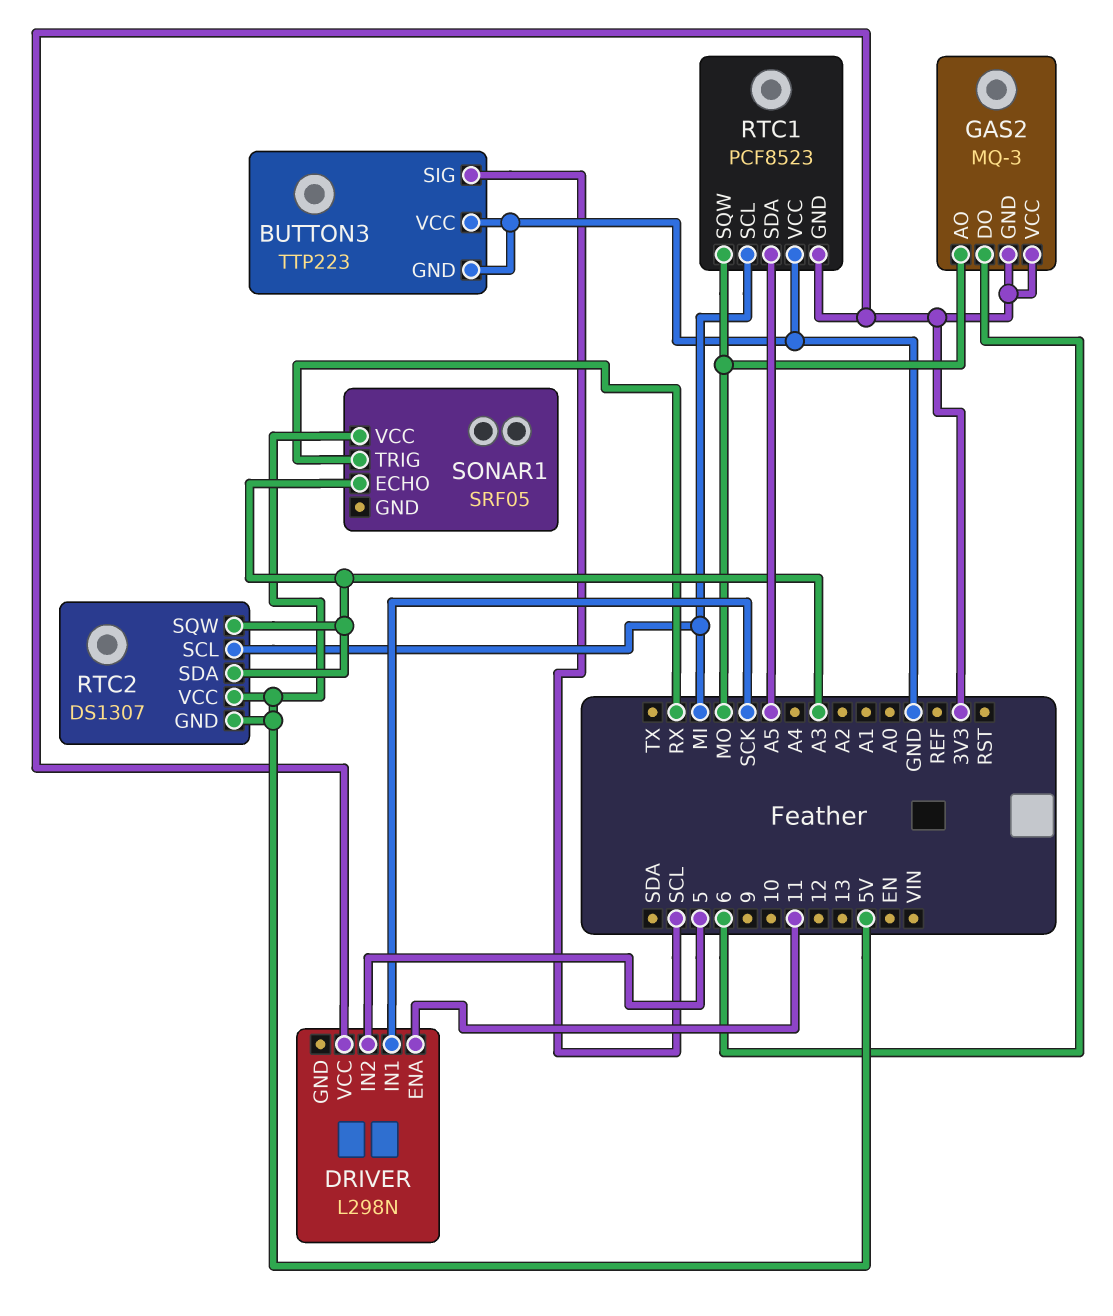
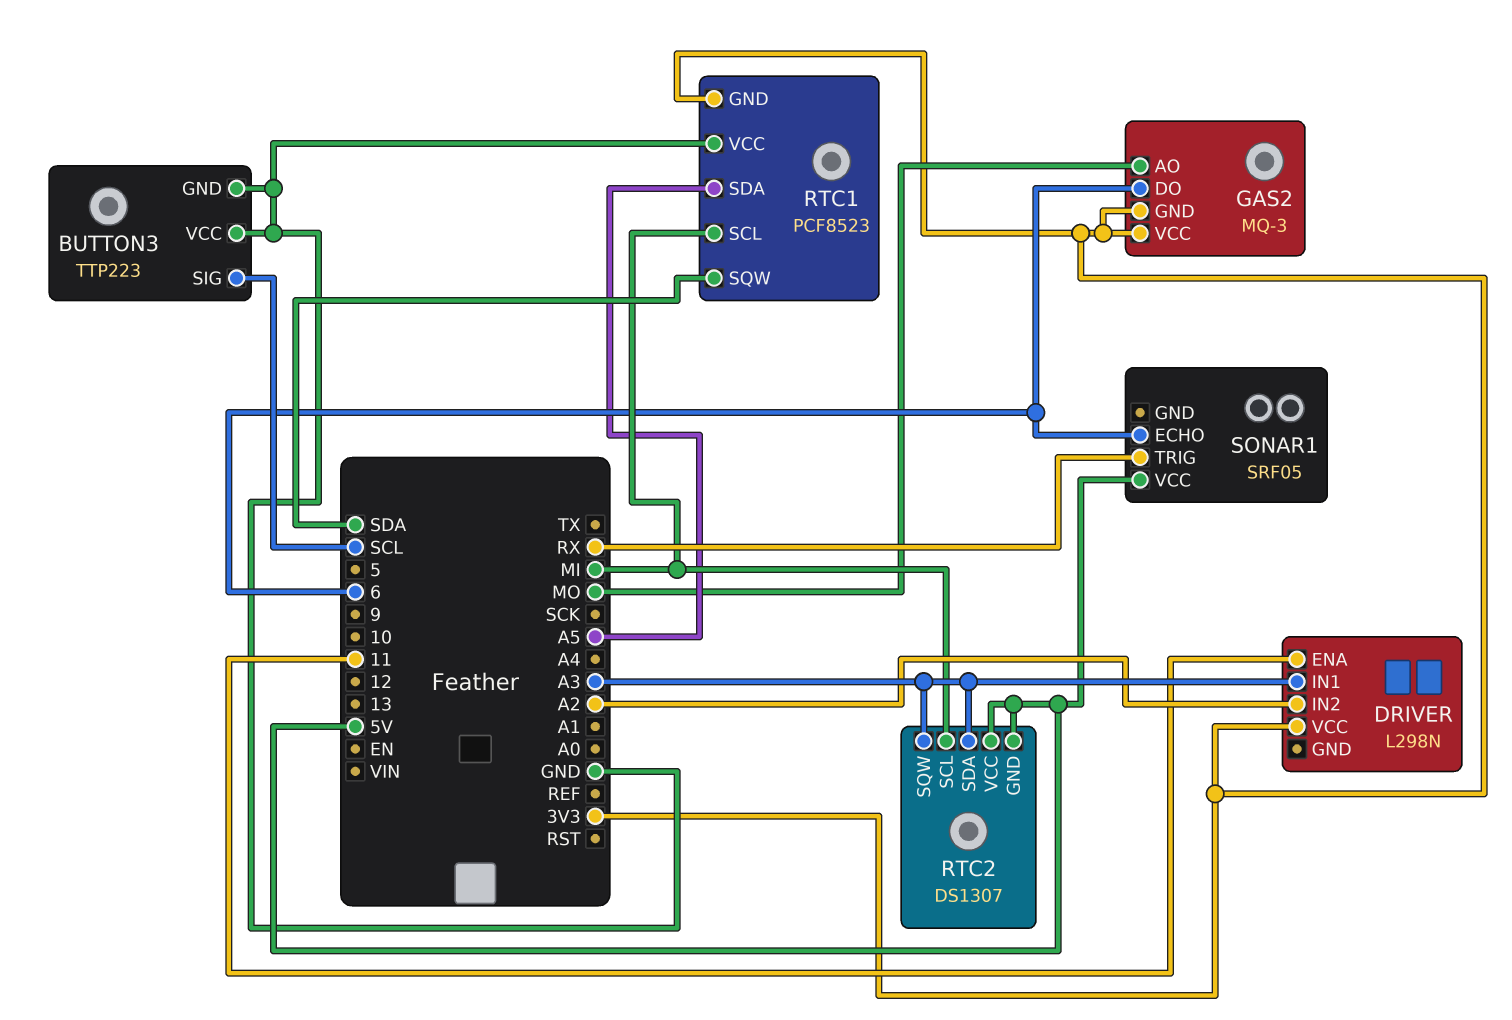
DRIVER pin IN1: SCK -> A3
DRIVER pin IN2: 5 -> A2
RTC1 pin SQW: MO -> SDA
SONAR1 pin ECHO: A3 -> 6

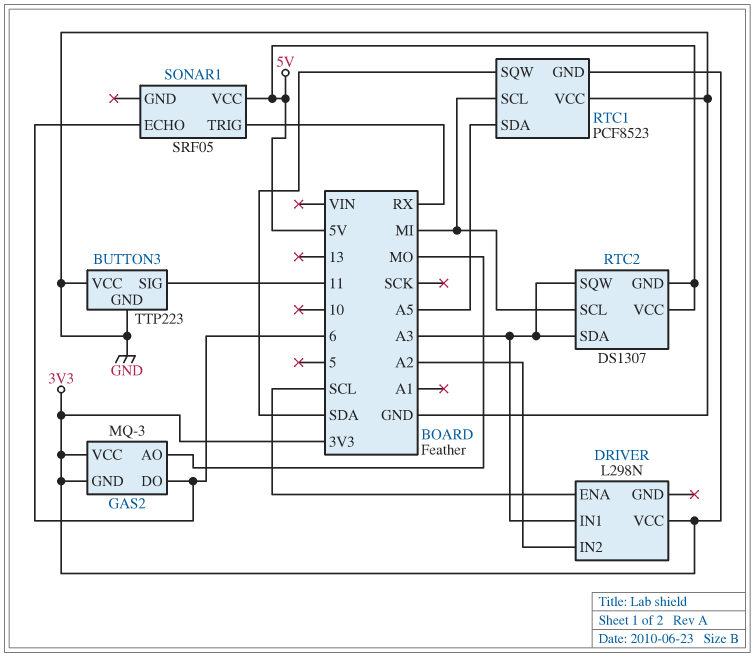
BUTTON3 pin SIG: SCL -> 11
DRIVER pin ENA: 11 -> SCL

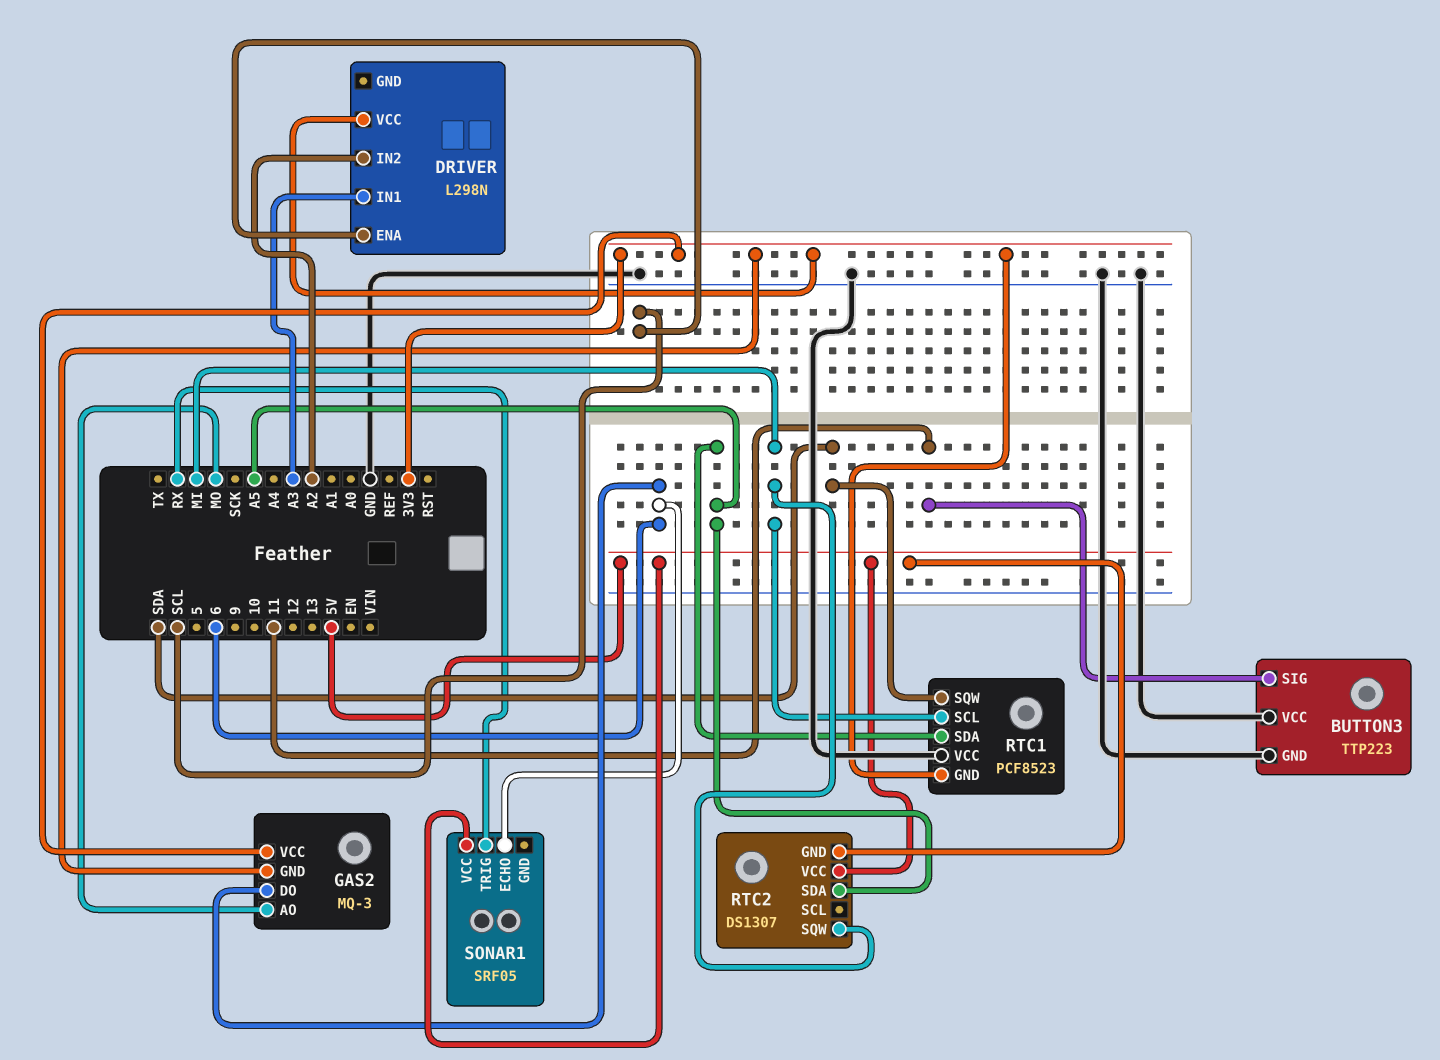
RTC2 pin SCL: MI -> none
RTC2 pin SDA: A3 -> A5
RTC2 pin SQW: A3 -> MI

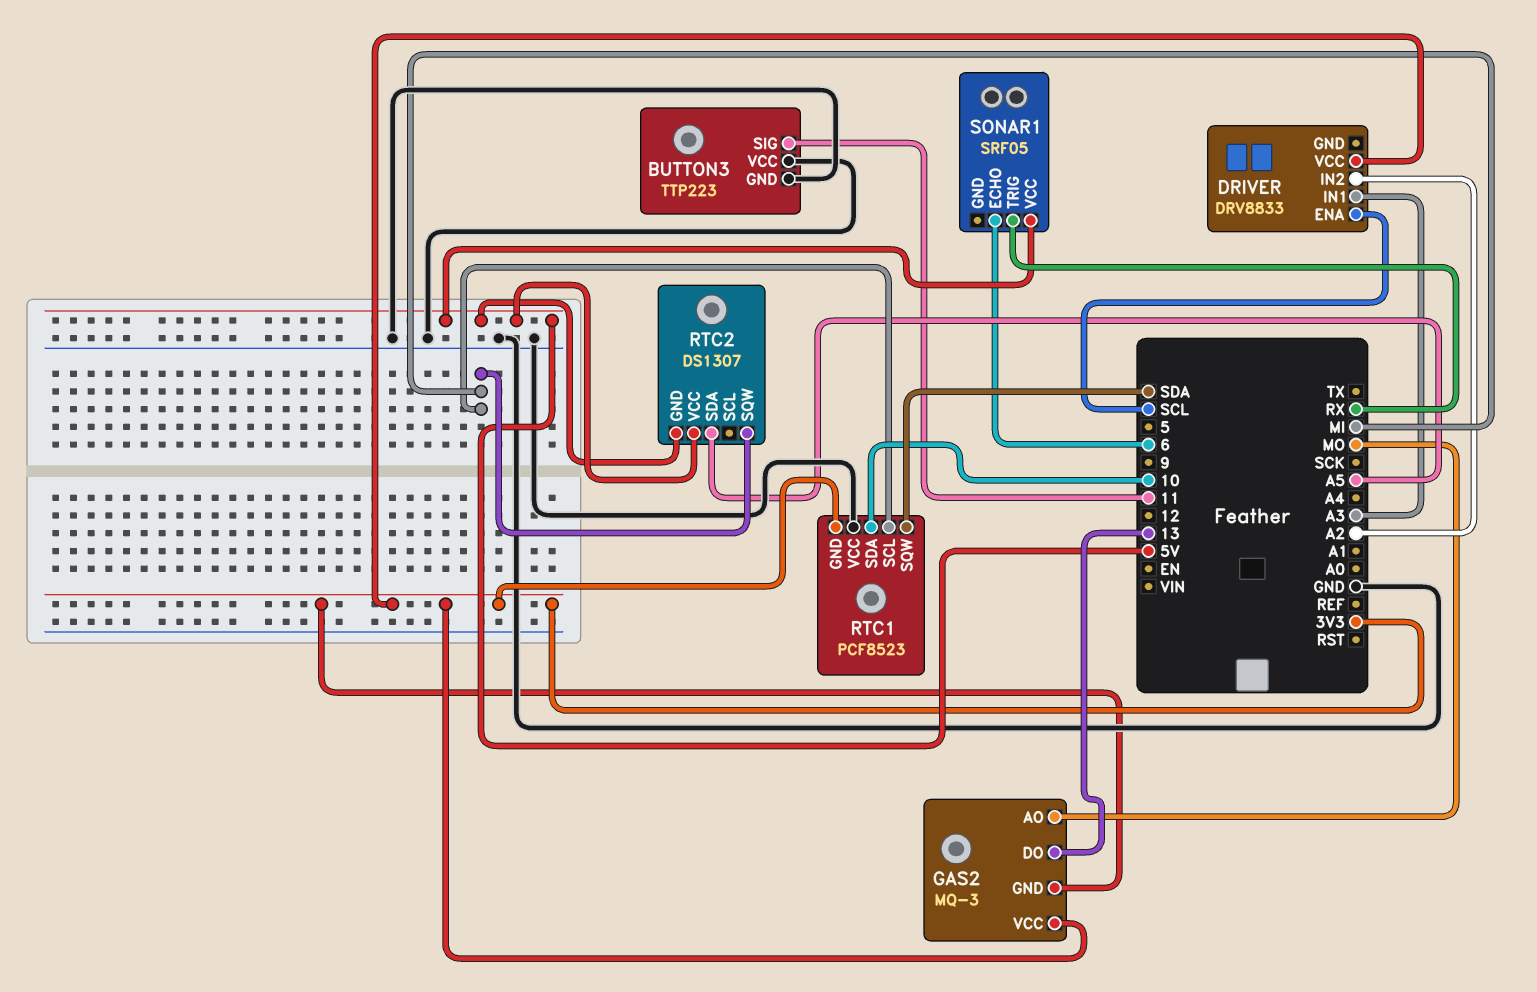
DRIVER: L298N -> DRV8833
GAS2 pin DO: 6 -> 13
RTC1 pin SDA: A5 -> 10

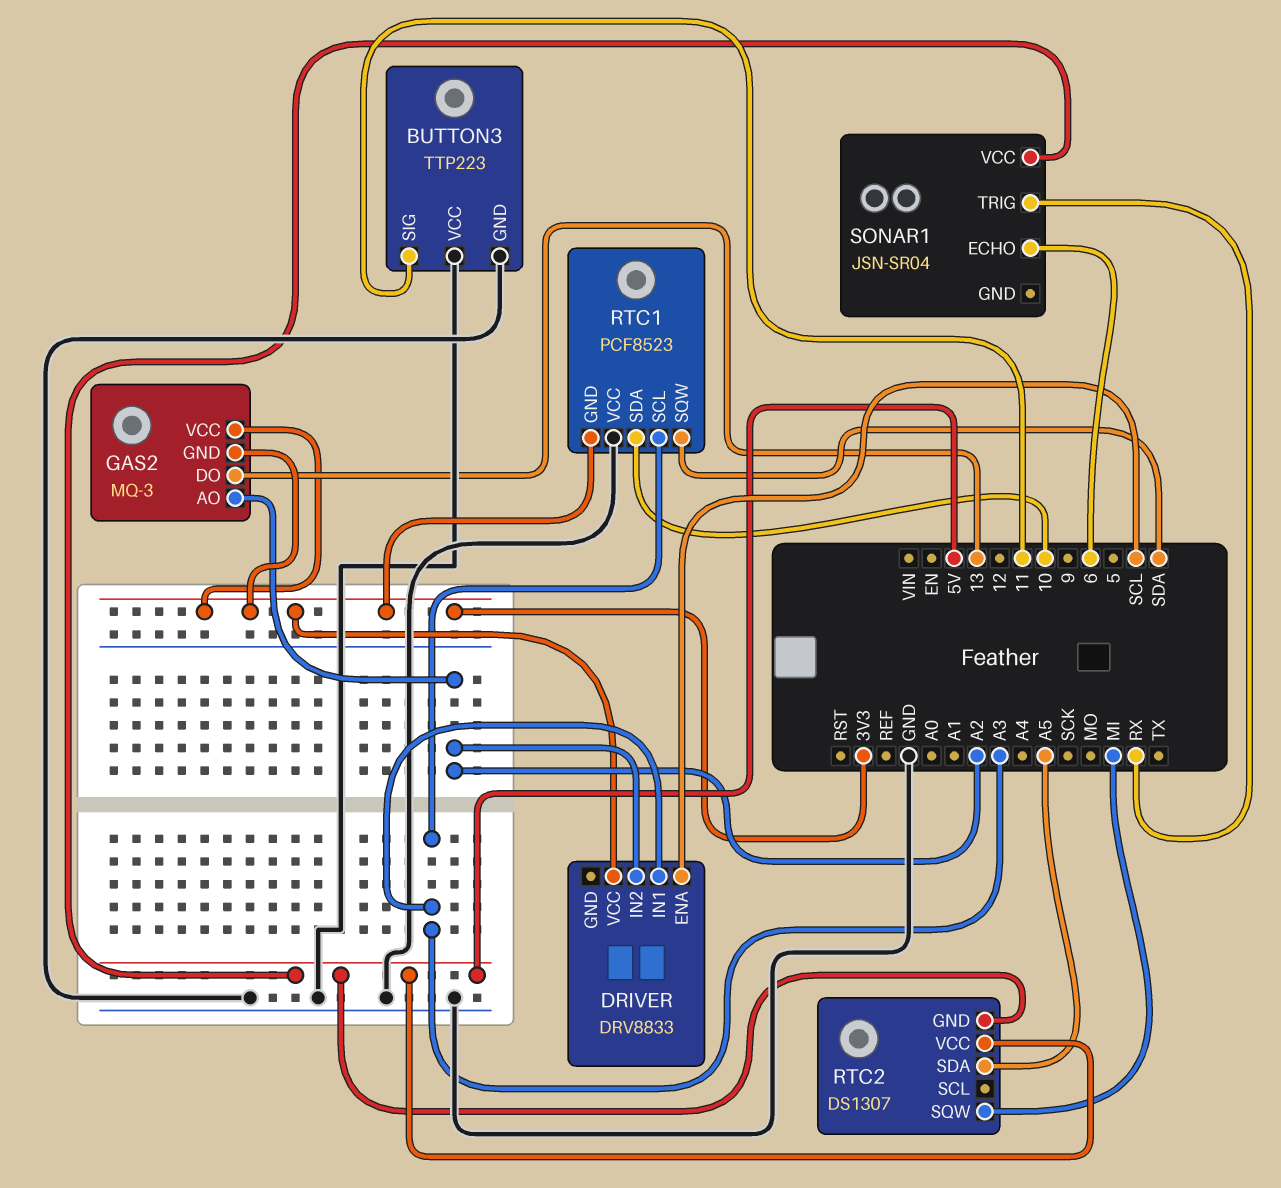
GAS2 pin AO: MO -> A2
RTC1 pin SCL: MI -> A3
SONAR1: SRF05 -> JSN-SR04

